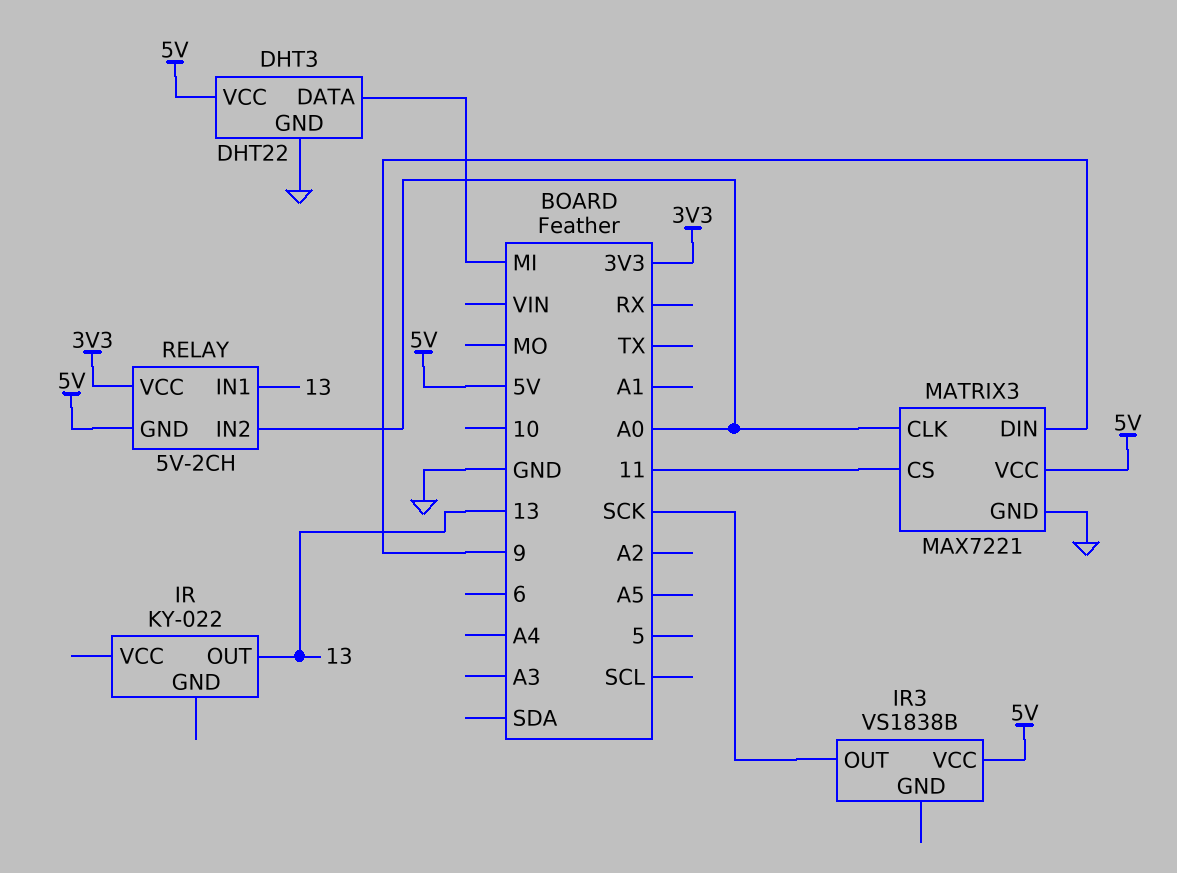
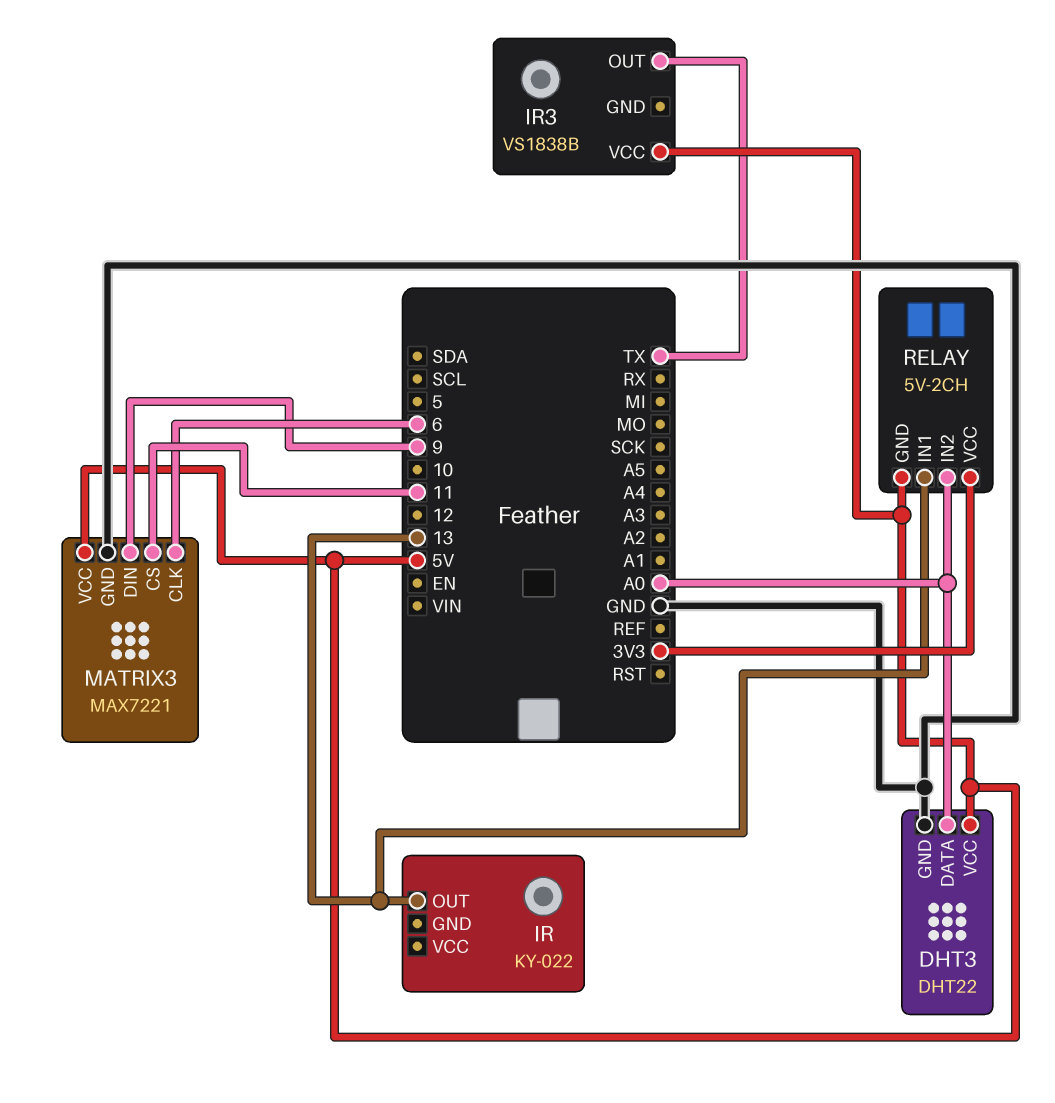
DHT3 pin DATA: MI -> A0
IR3 pin OUT: SCK -> TX
MATRIX3 pin CLK: A0 -> 6

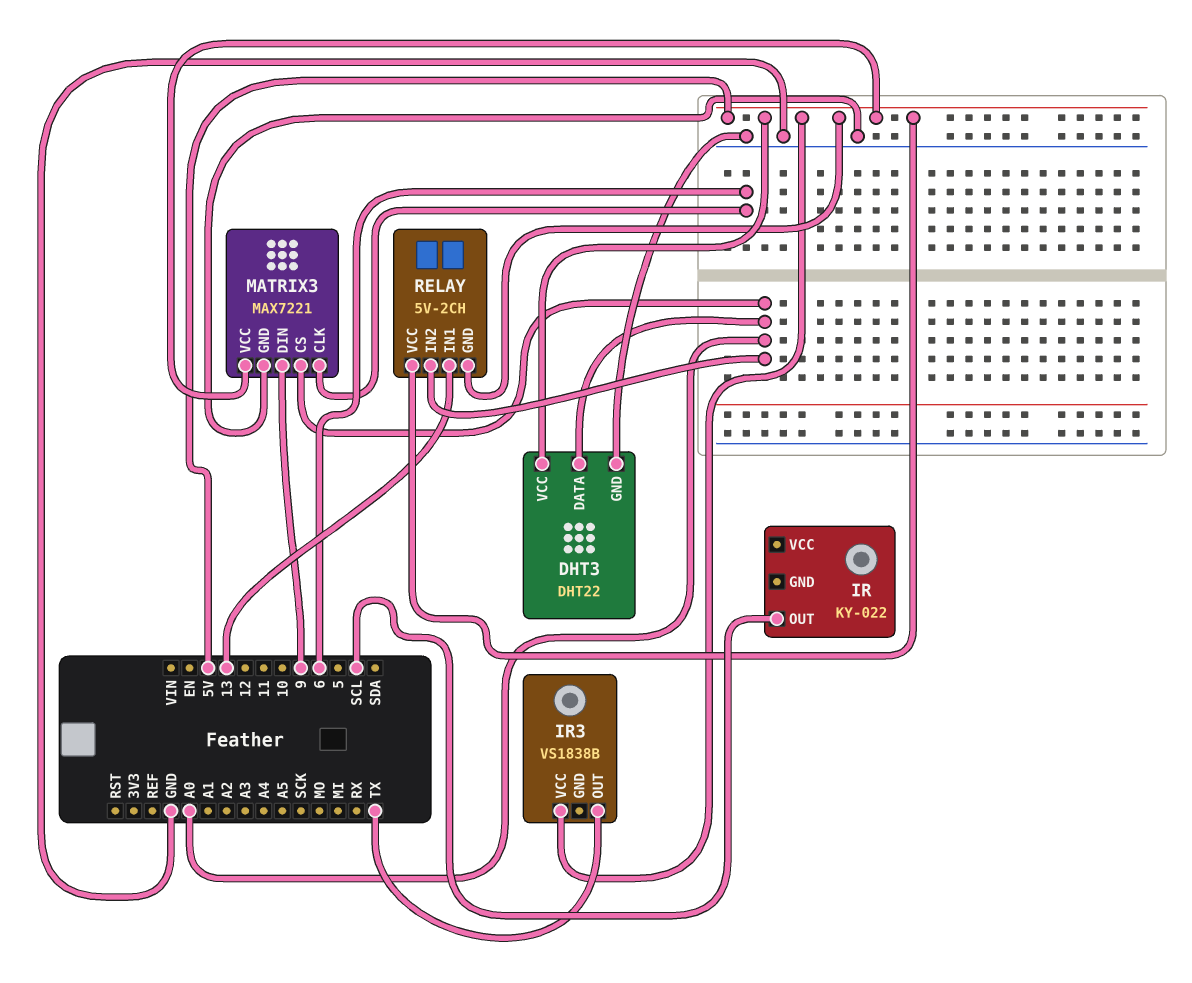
IR pin OUT: 13 -> SCL
MATRIX3 pin CS: 11 -> A0
RELAY pin VCC: 3V3 -> 5V

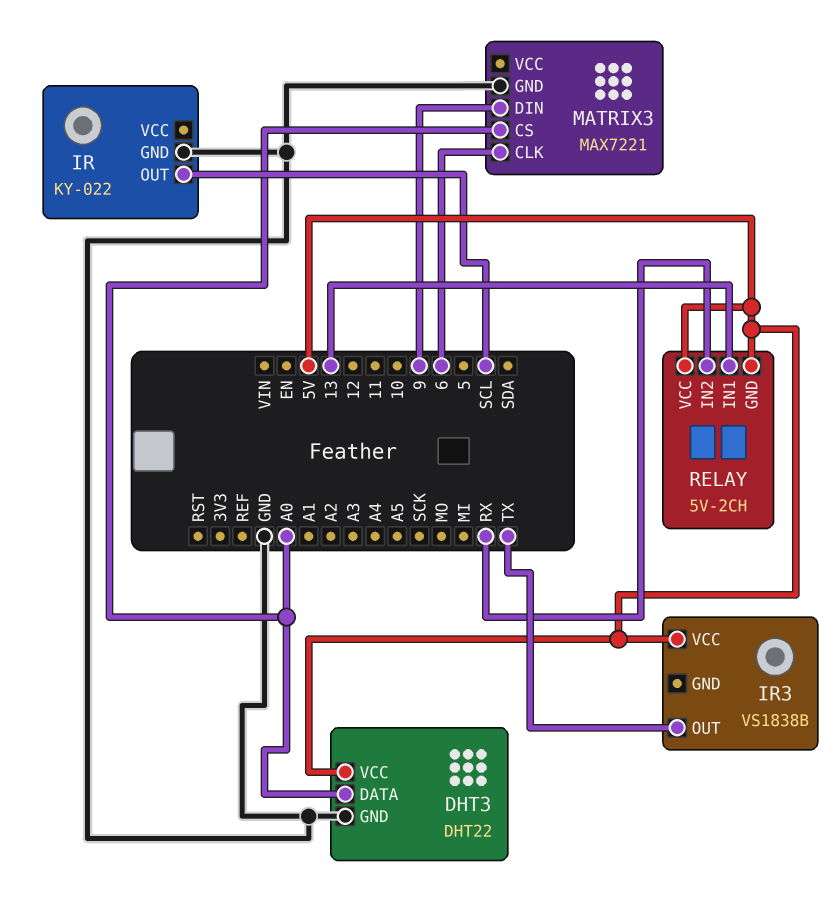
IR pin GND: none -> GND
MATRIX3 pin VCC: 5V -> none
RELAY pin IN2: A0 -> RX

